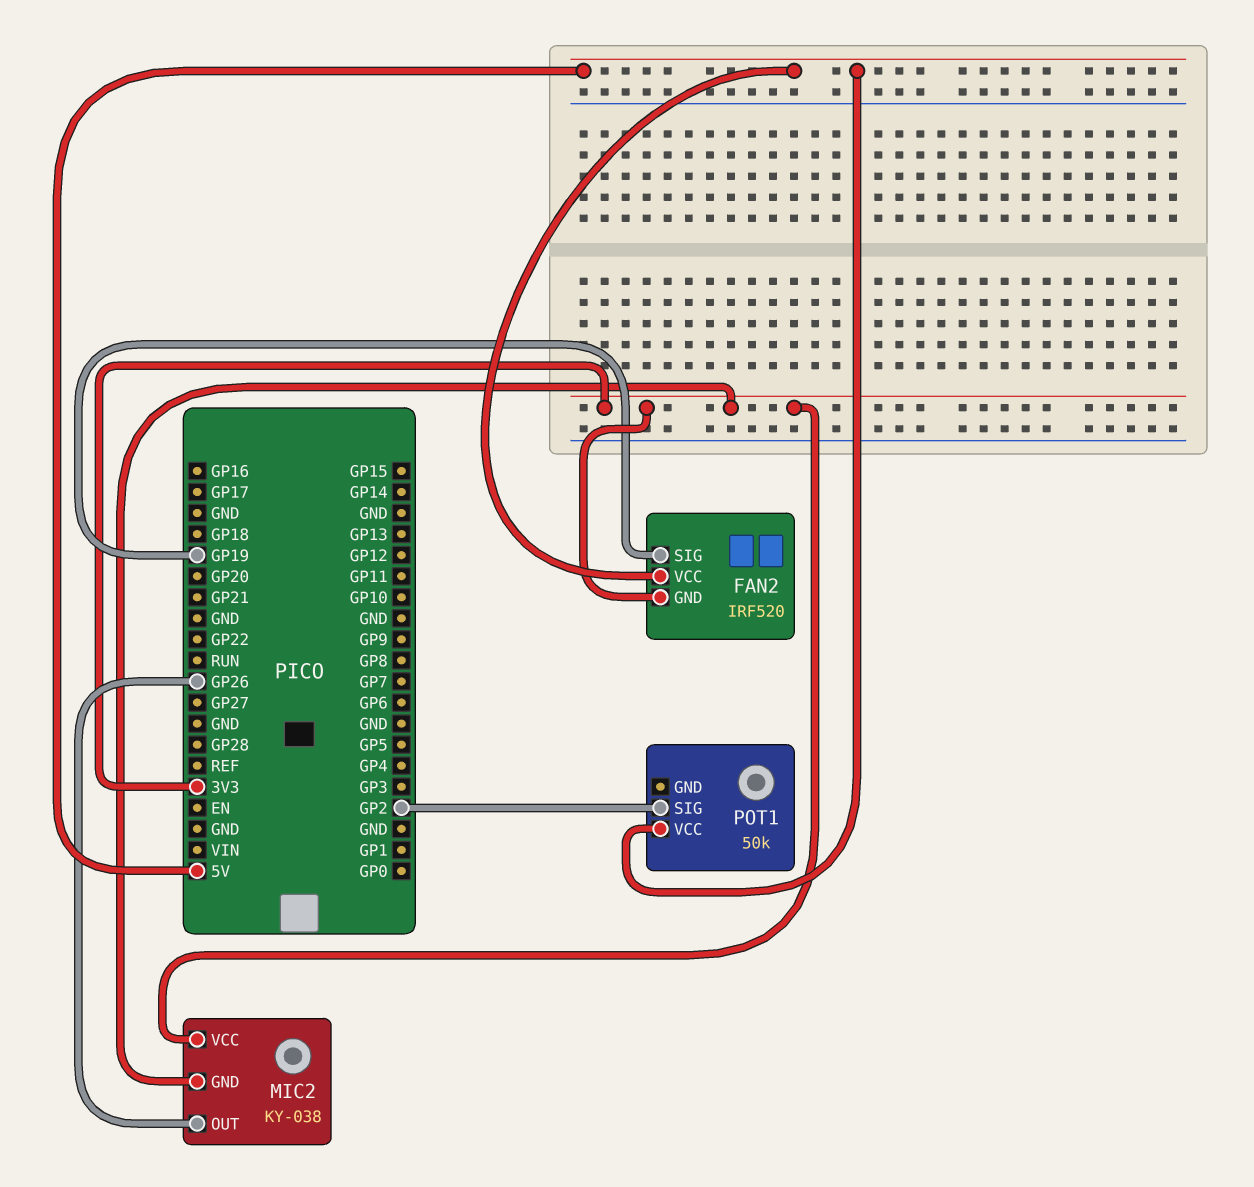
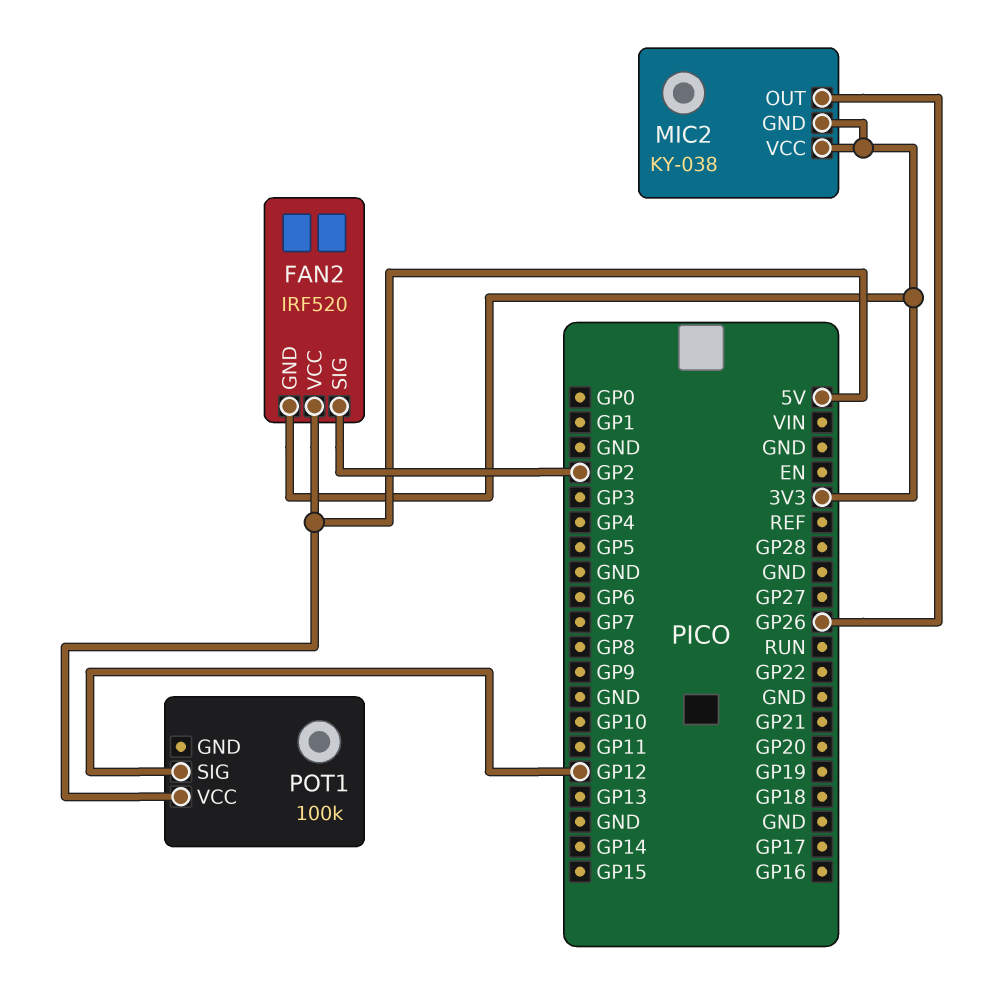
FAN2 pin SIG: GP19 -> GP2
POT1: 50k -> 100k
POT1 pin SIG: GP2 -> GP12

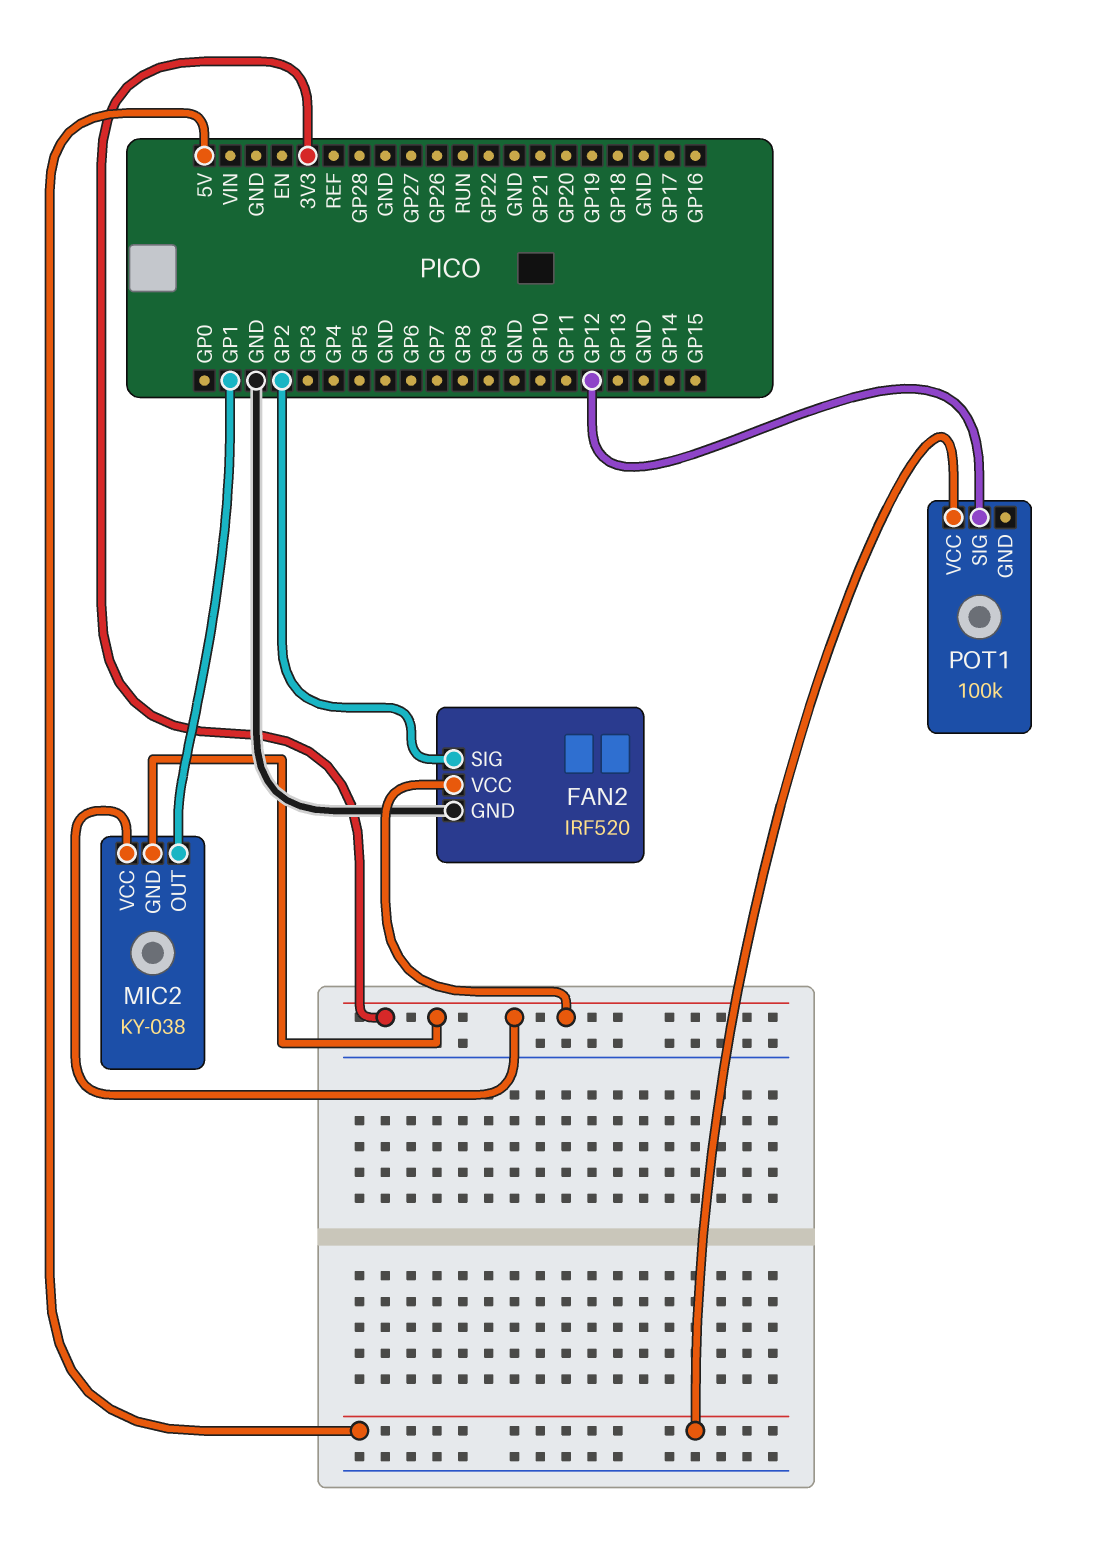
FAN2 pin GND: 3V3 -> GND
FAN2 pin VCC: 5V -> 3V3
MIC2 pin OUT: GP26 -> GP1

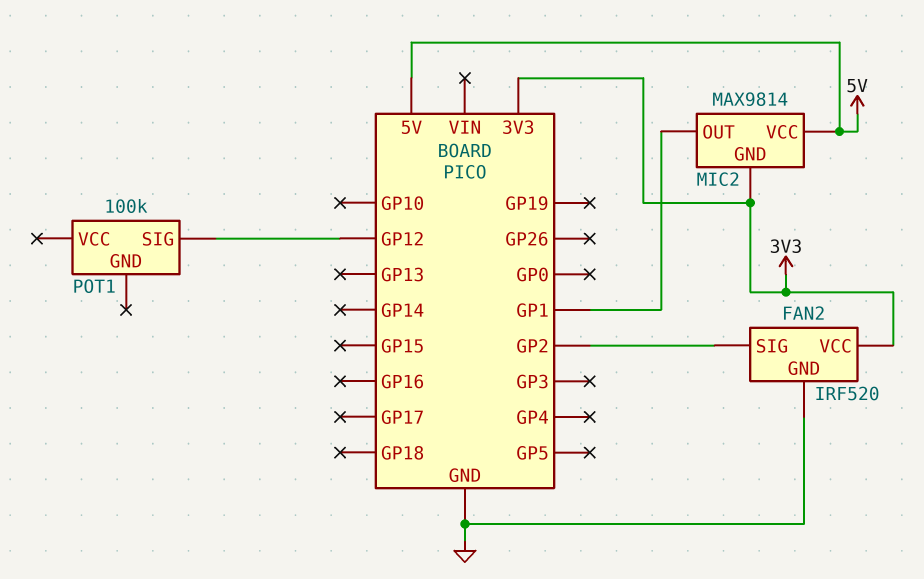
MIC2: KY-038 -> MAX9814
MIC2 pin VCC: 3V3 -> 5V
POT1 pin VCC: 5V -> none

